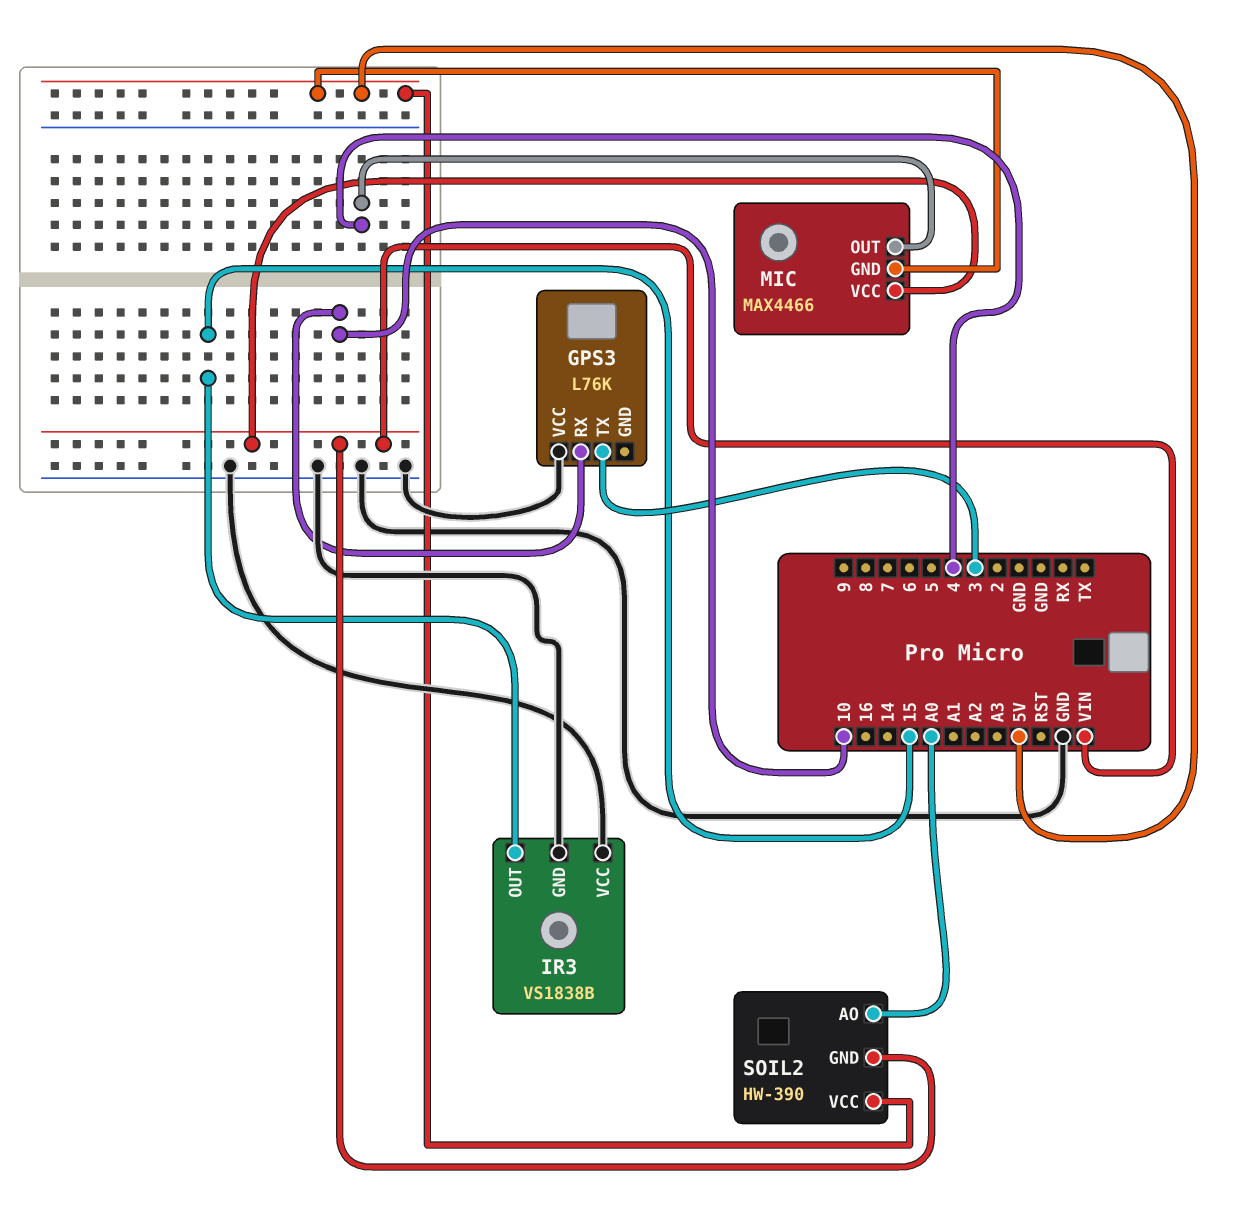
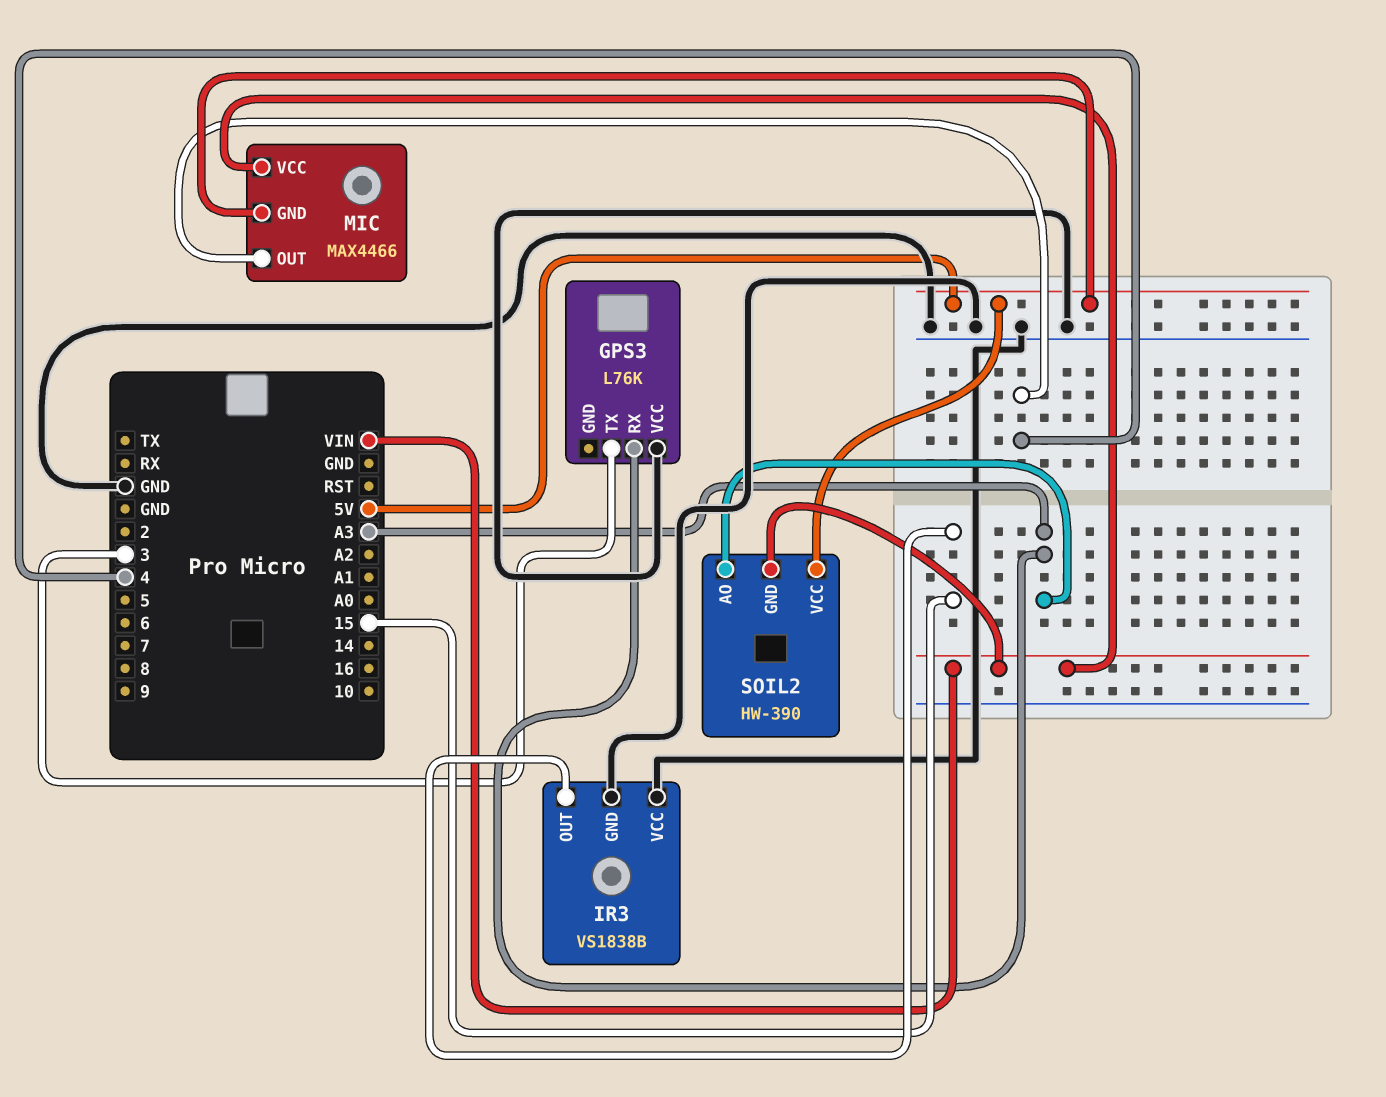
GPS3 pin RX: 10 -> A3
SOIL2 pin AO: A0 -> A3

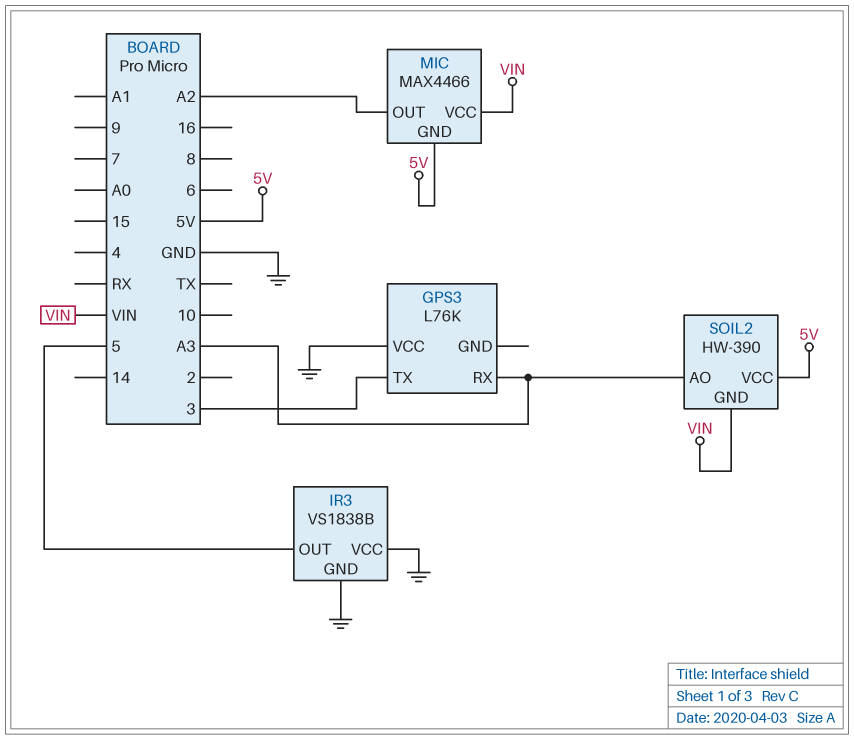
IR3 pin OUT: 15 -> 5
MIC pin OUT: 4 -> A2

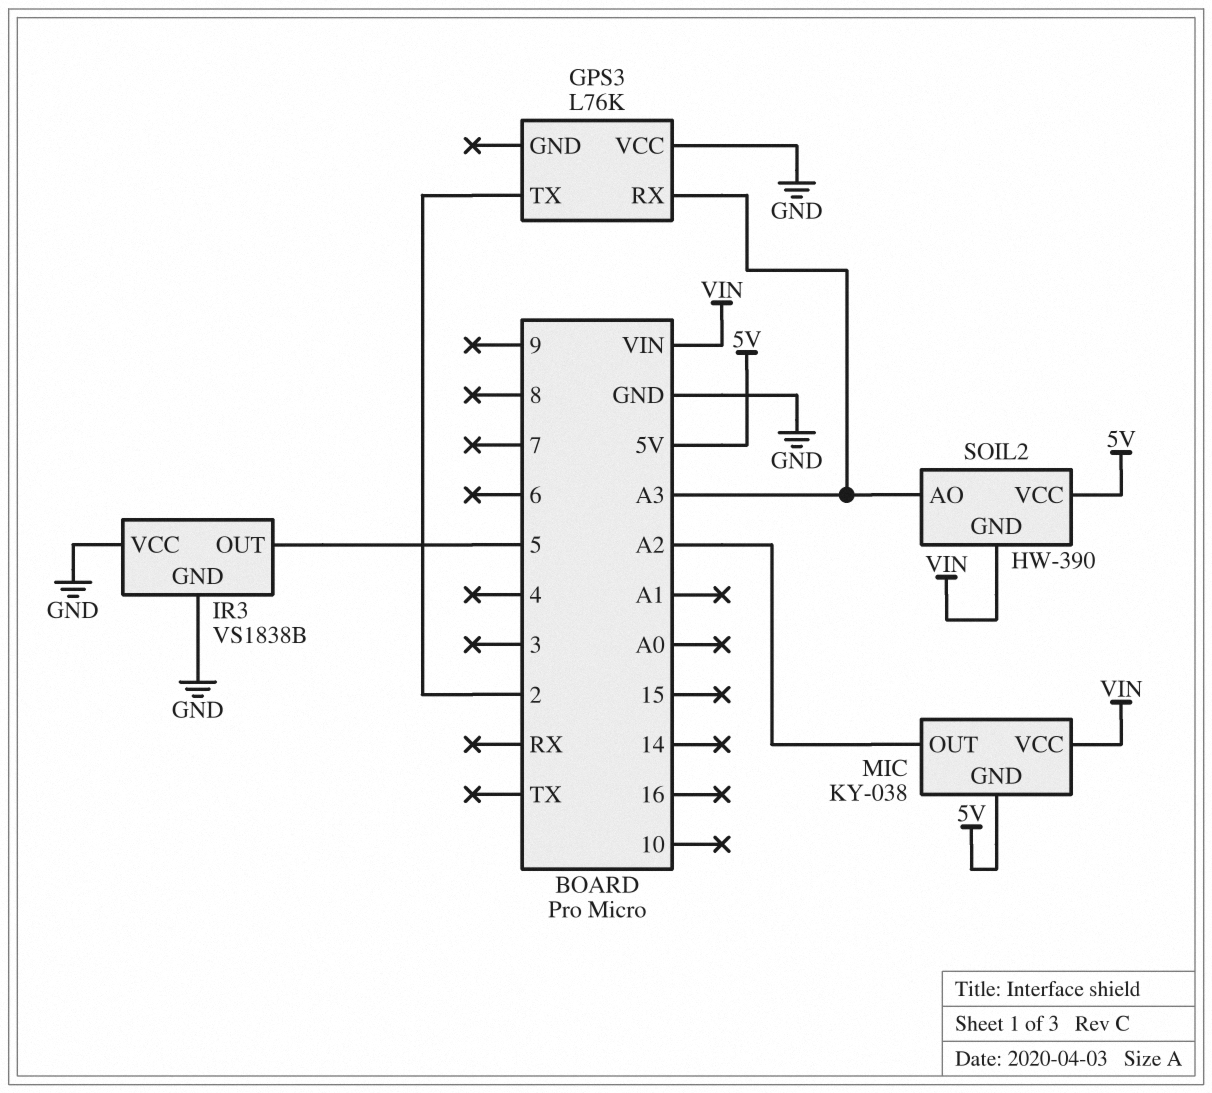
GPS3 pin TX: 3 -> 2
MIC: MAX4466 -> KY-038

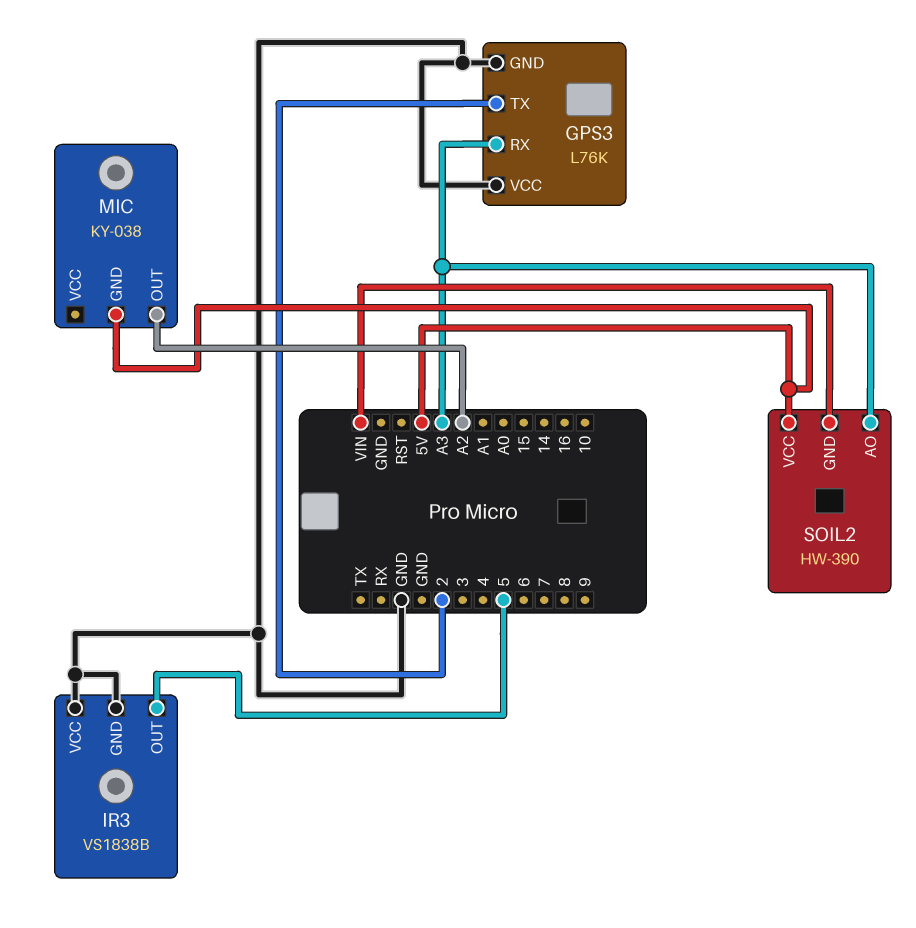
GPS3 pin GND: none -> GND
MIC pin VCC: VIN -> none

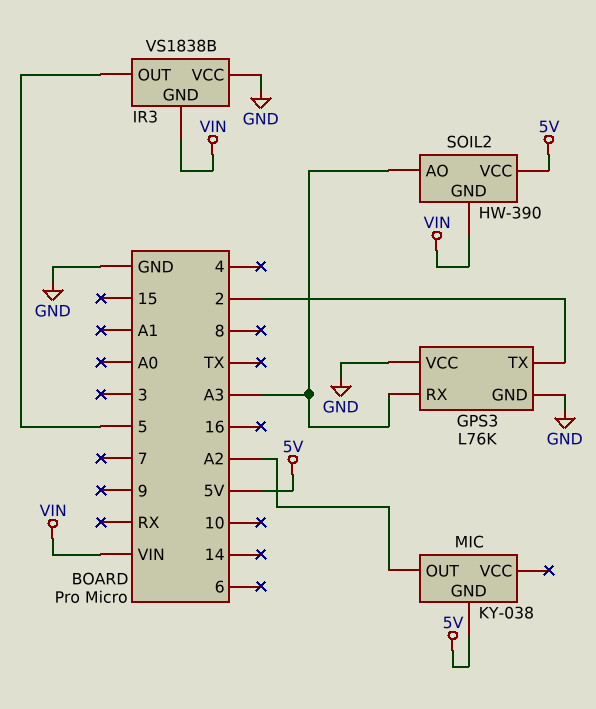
IR3 pin GND: GND -> VIN

